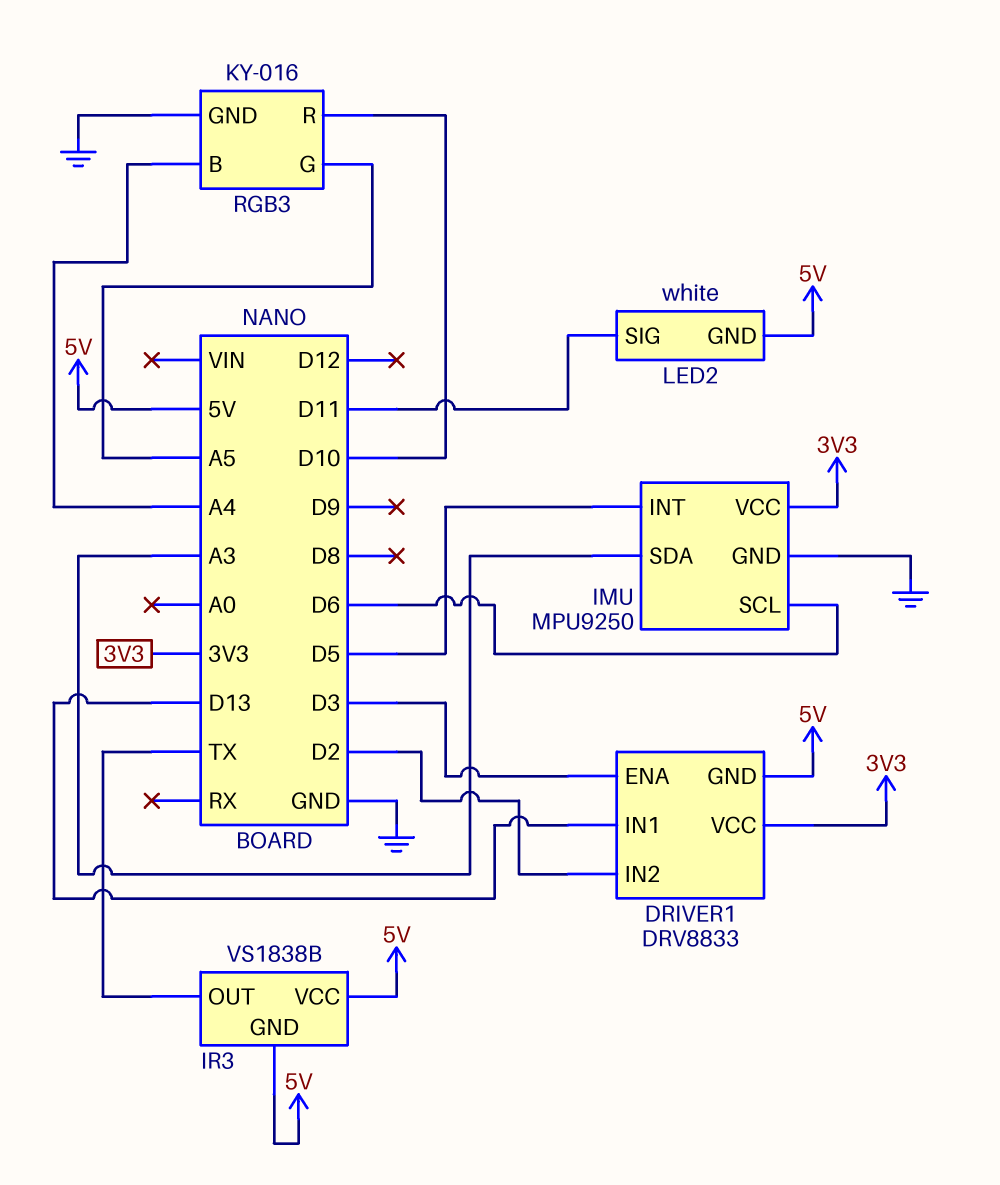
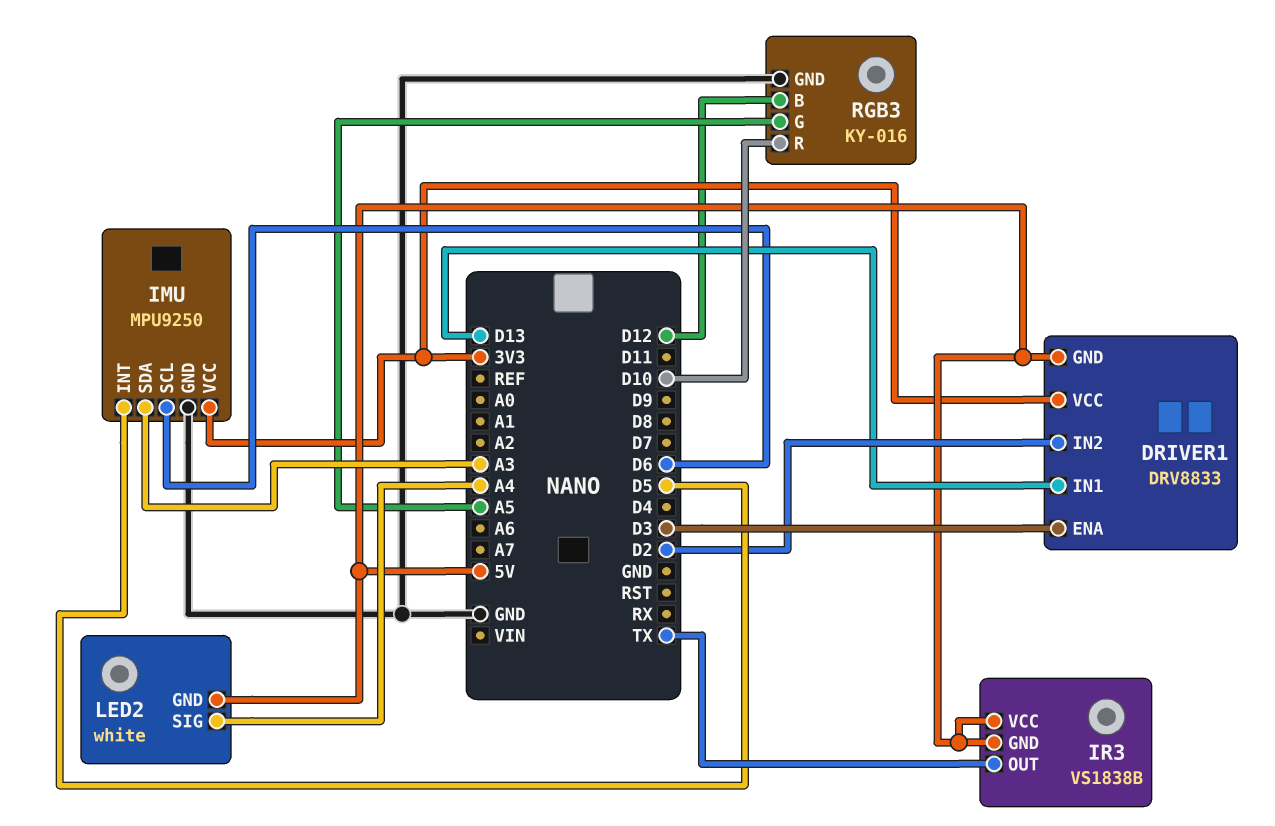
LED2 pin SIG: D11 -> A4
RGB3 pin B: A4 -> D12

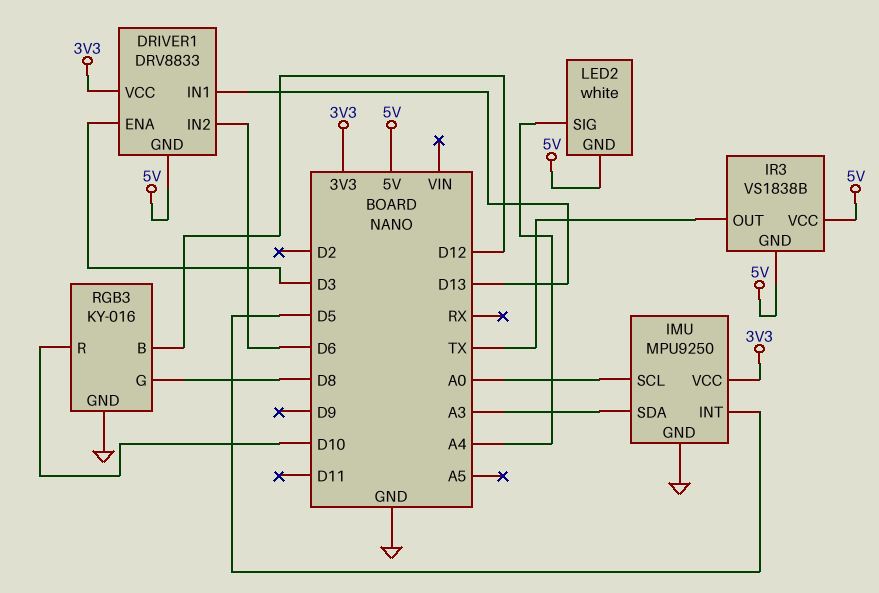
DRIVER1 pin IN2: D2 -> D6
IMU pin SCL: D6 -> A0
RGB3 pin G: A5 -> D8

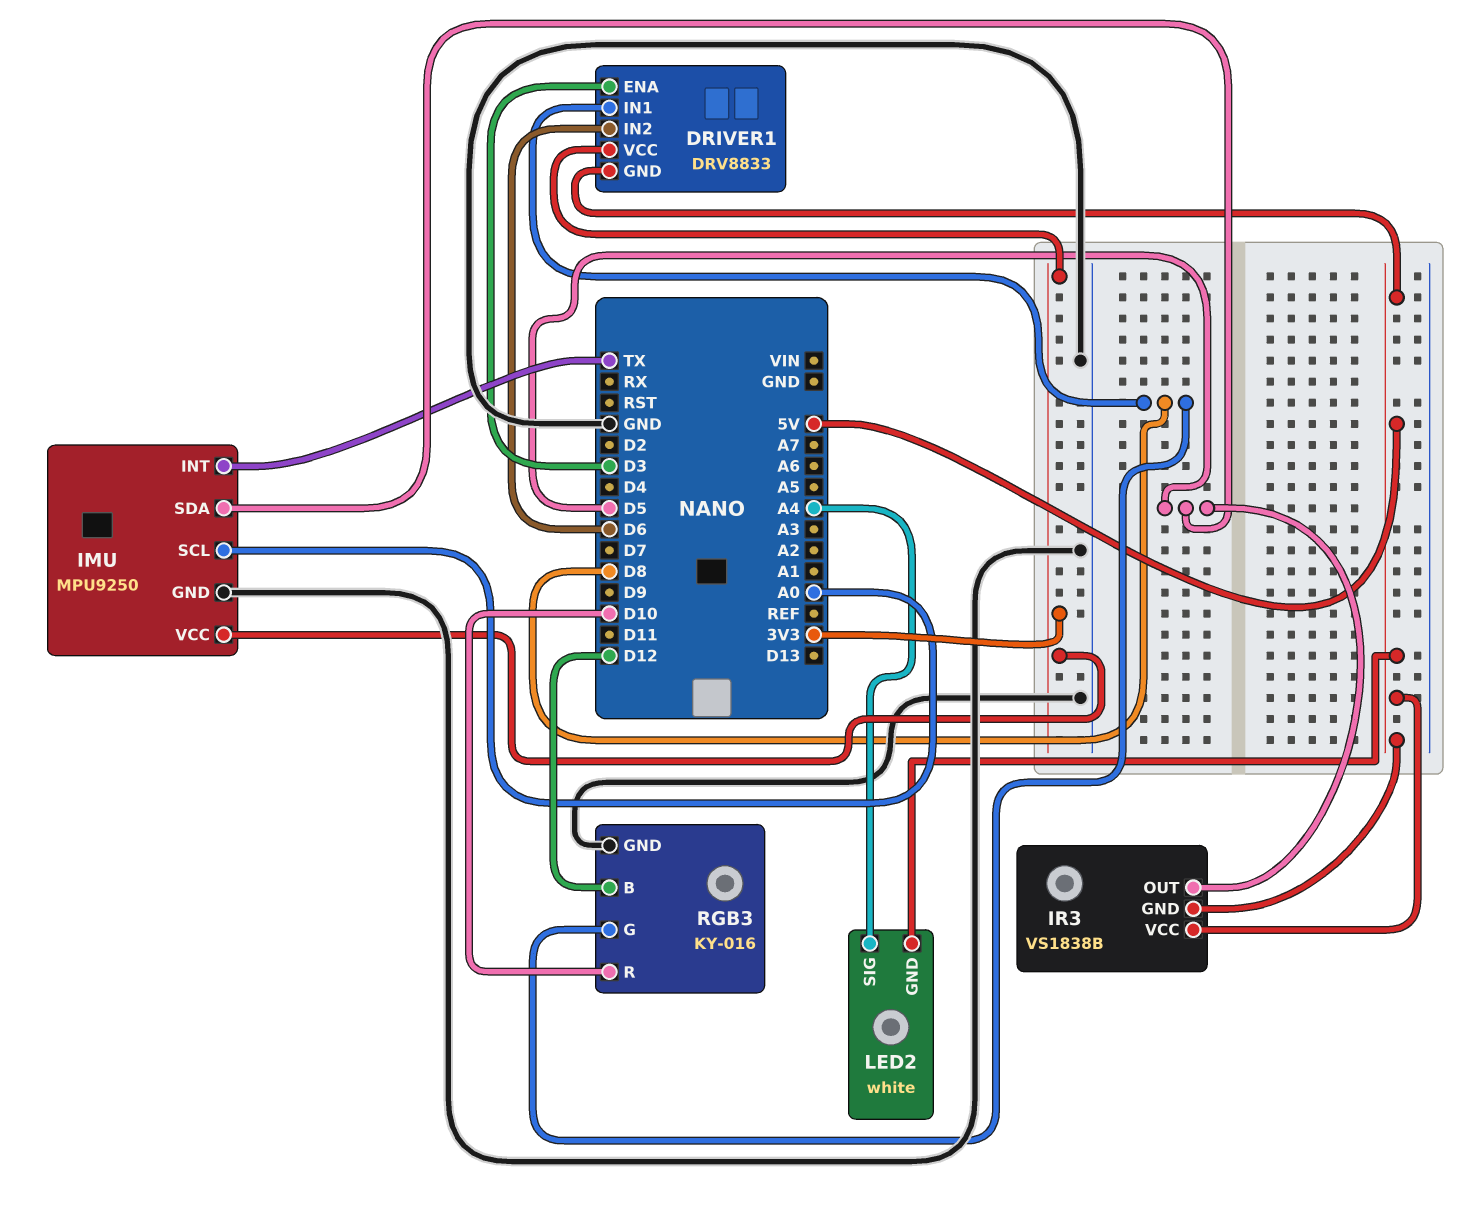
DRIVER1 pin IN1: D13 -> D8
IMU pin INT: D5 -> TX
IMU pin SDA: A3 -> D5
IR3 pin OUT: TX -> D5

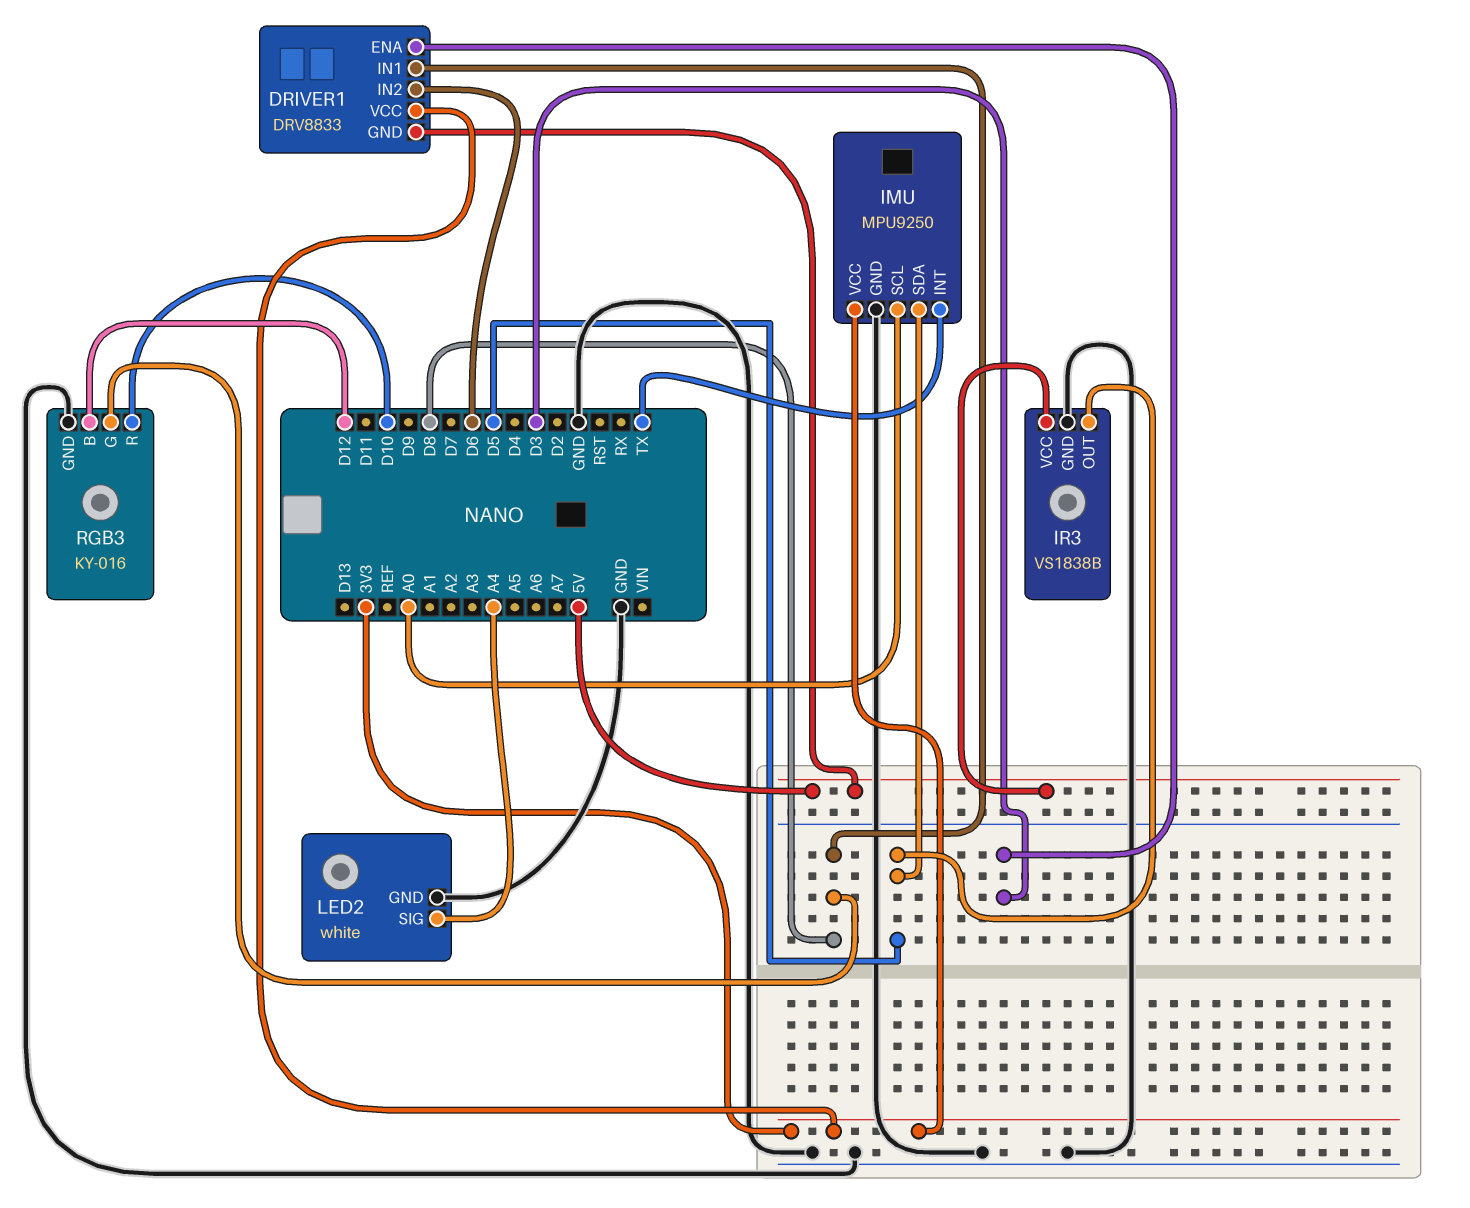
IR3 pin GND: 5V -> GND
LED2 pin GND: 5V -> GND

